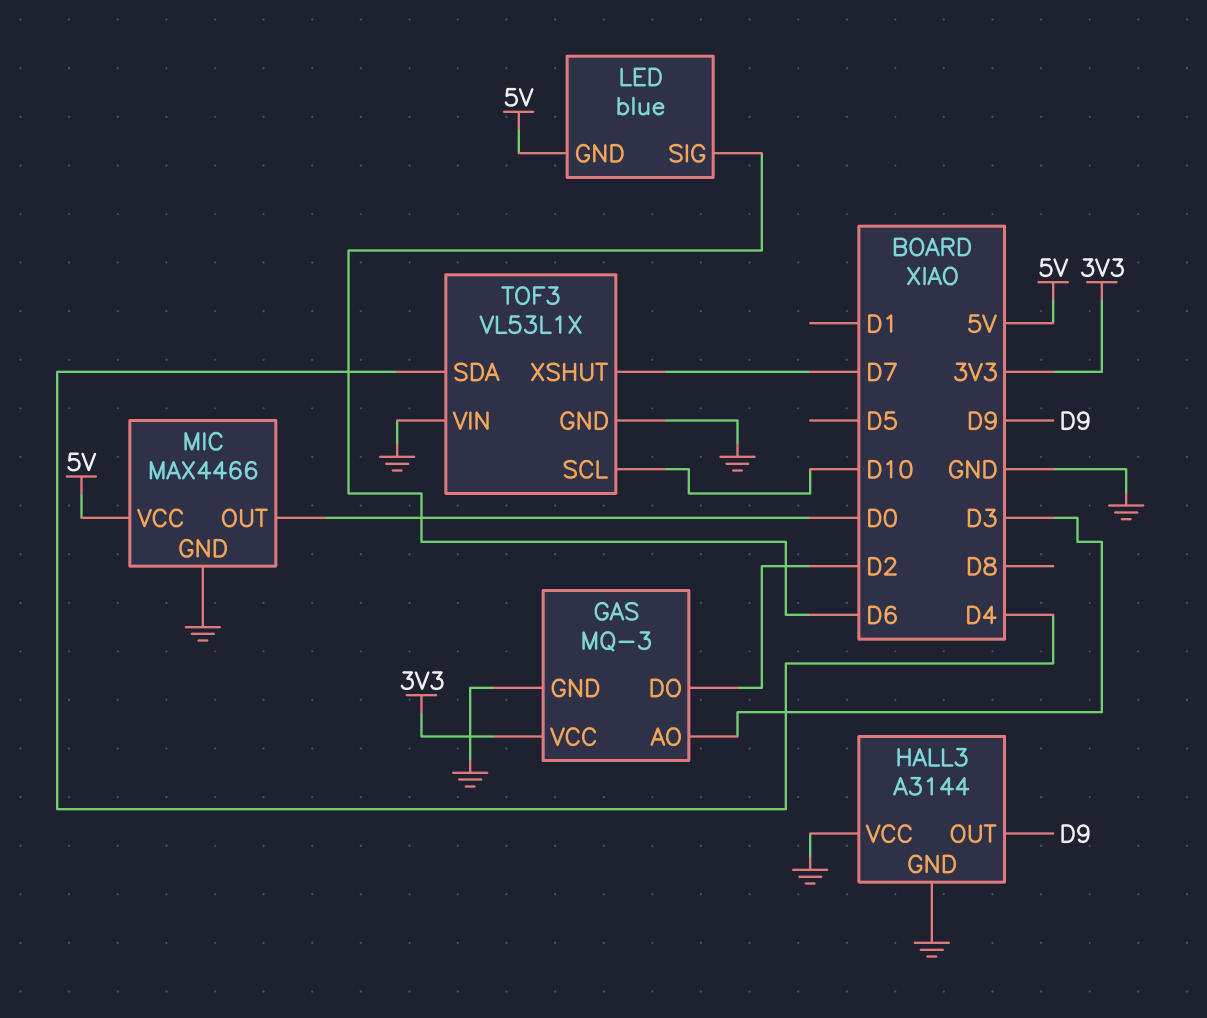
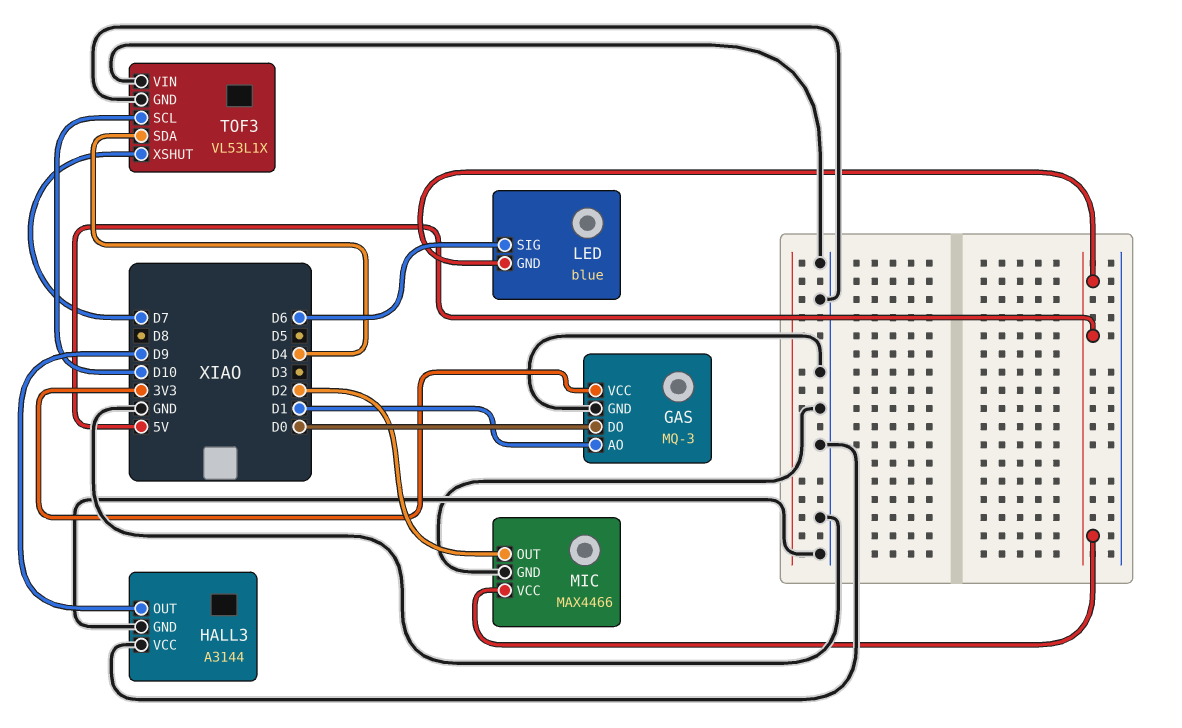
GAS pin AO: D3 -> D1
GAS pin DO: D2 -> D0
MIC pin OUT: D0 -> D2

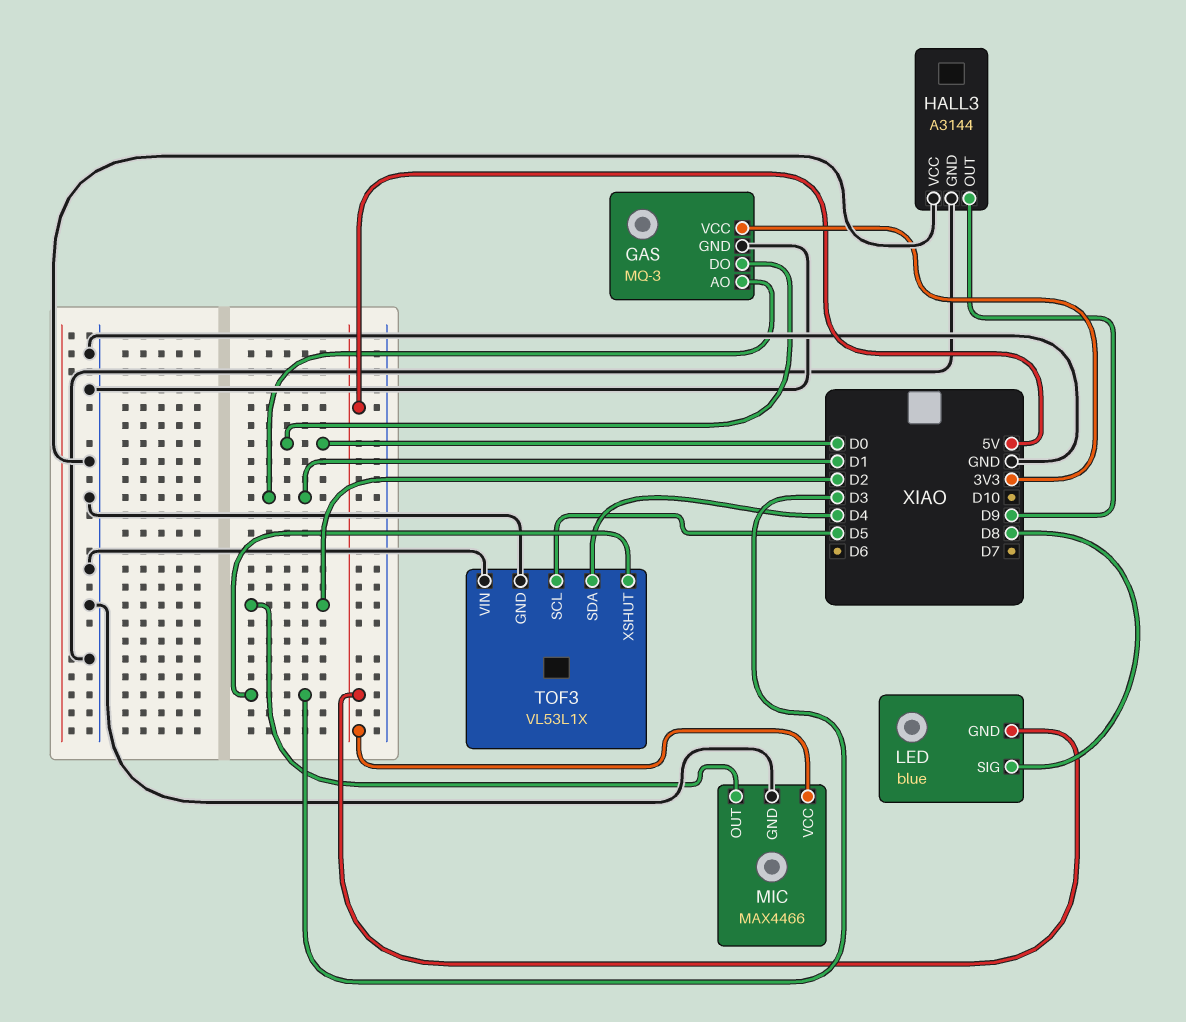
LED pin SIG: D6 -> D8
TOF3 pin SCL: D10 -> D5
TOF3 pin XSHUT: D7 -> D3

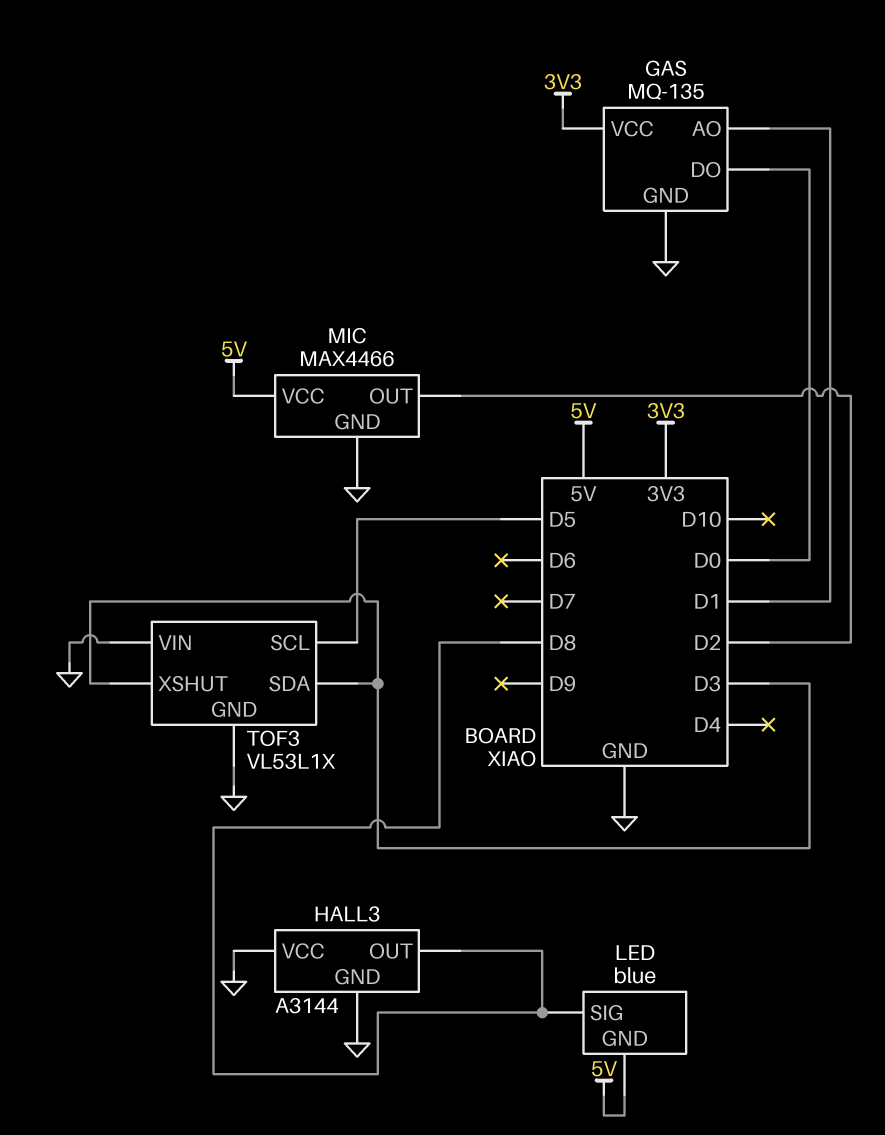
GAS: MQ-3 -> MQ-135
HALL3 pin OUT: D9 -> D8
TOF3 pin SDA: D4 -> D3

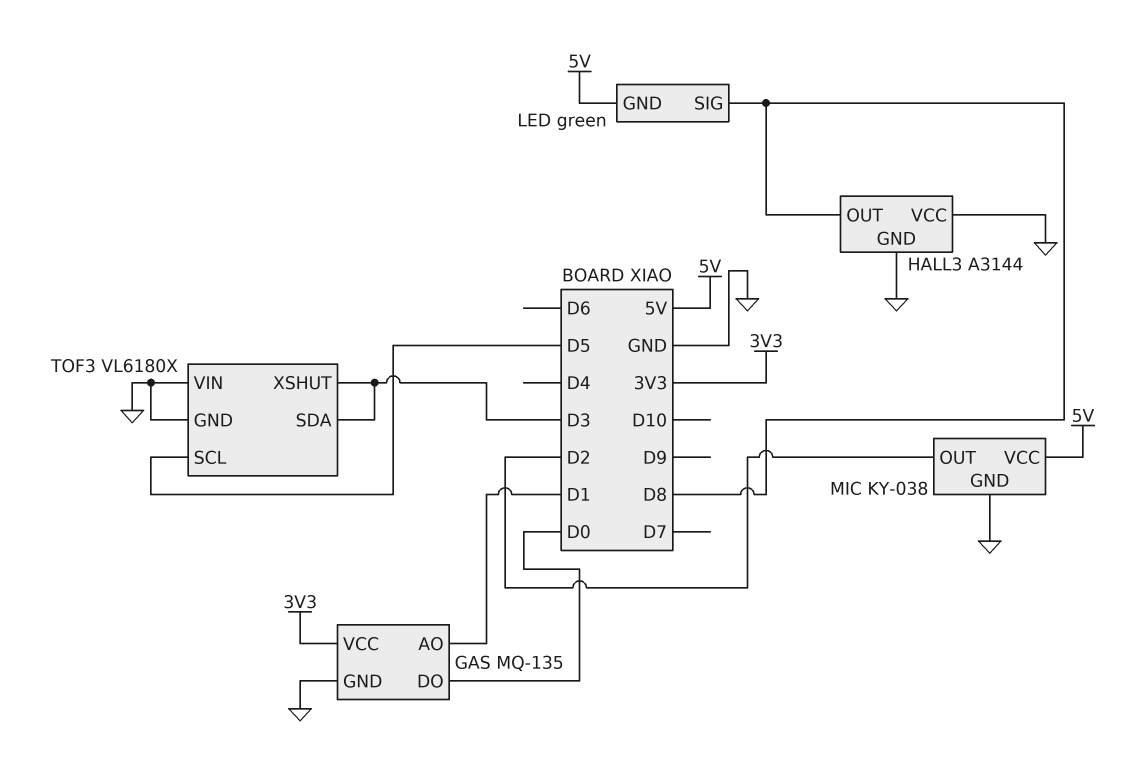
LED: blue -> green
MIC: MAX4466 -> KY-038
TOF3: VL53L1X -> VL6180X

